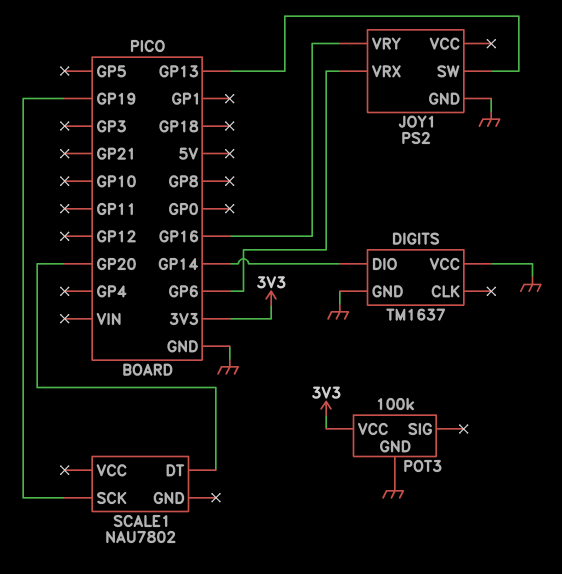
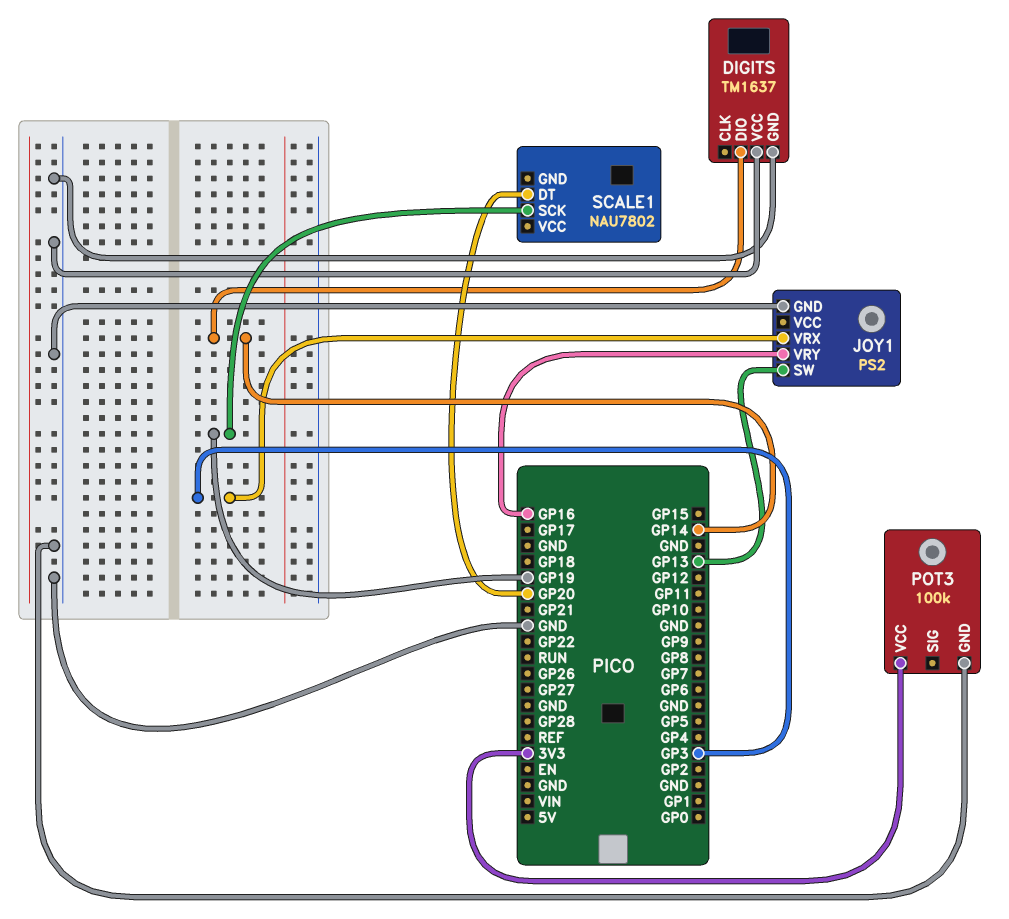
JOY1 pin VRX: GP6 -> GP3

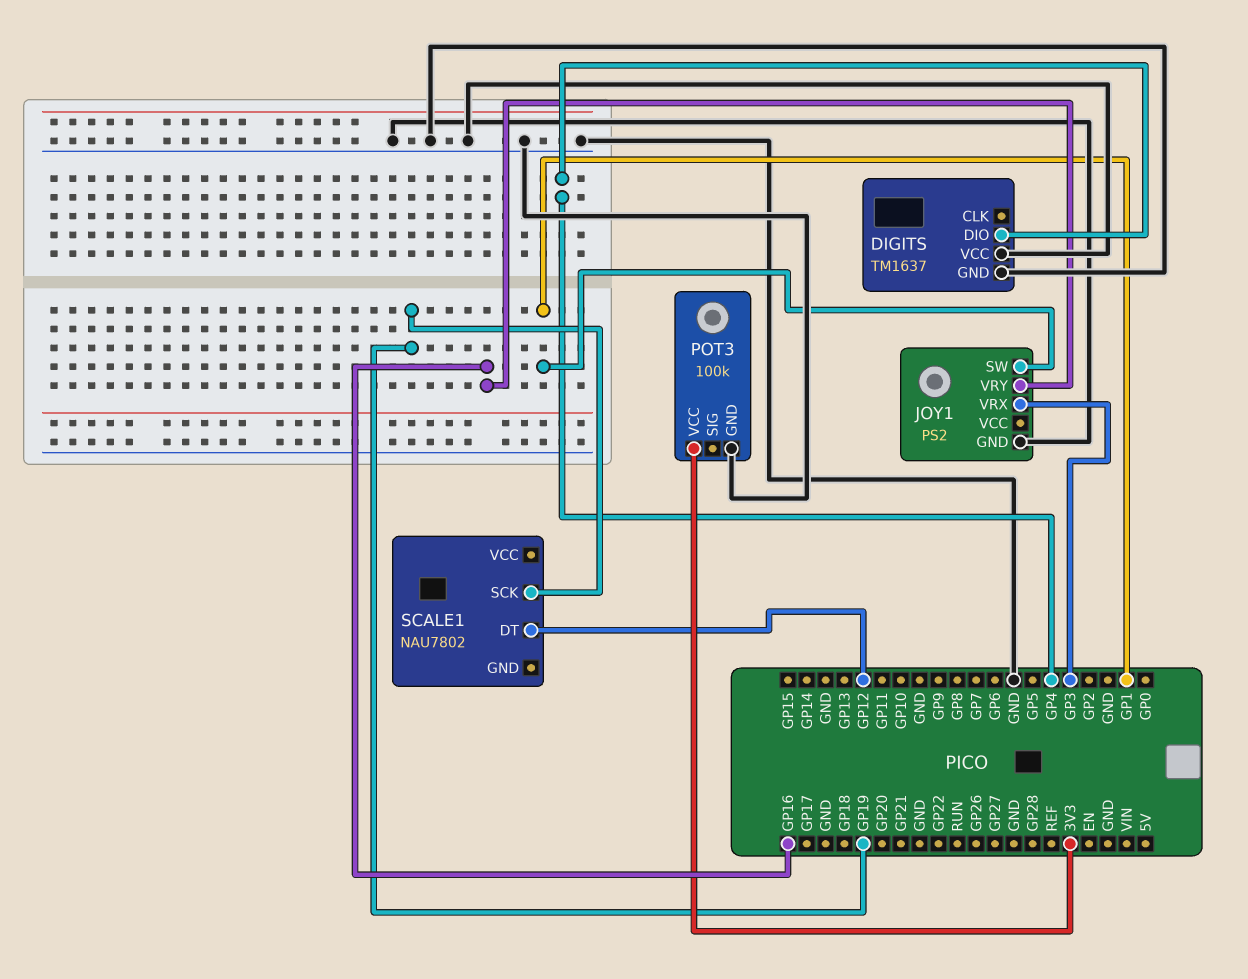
DIGITS pin DIO: GP14 -> GP4
JOY1 pin SW: GP13 -> GP1
SCALE1 pin DT: GP20 -> GP12

